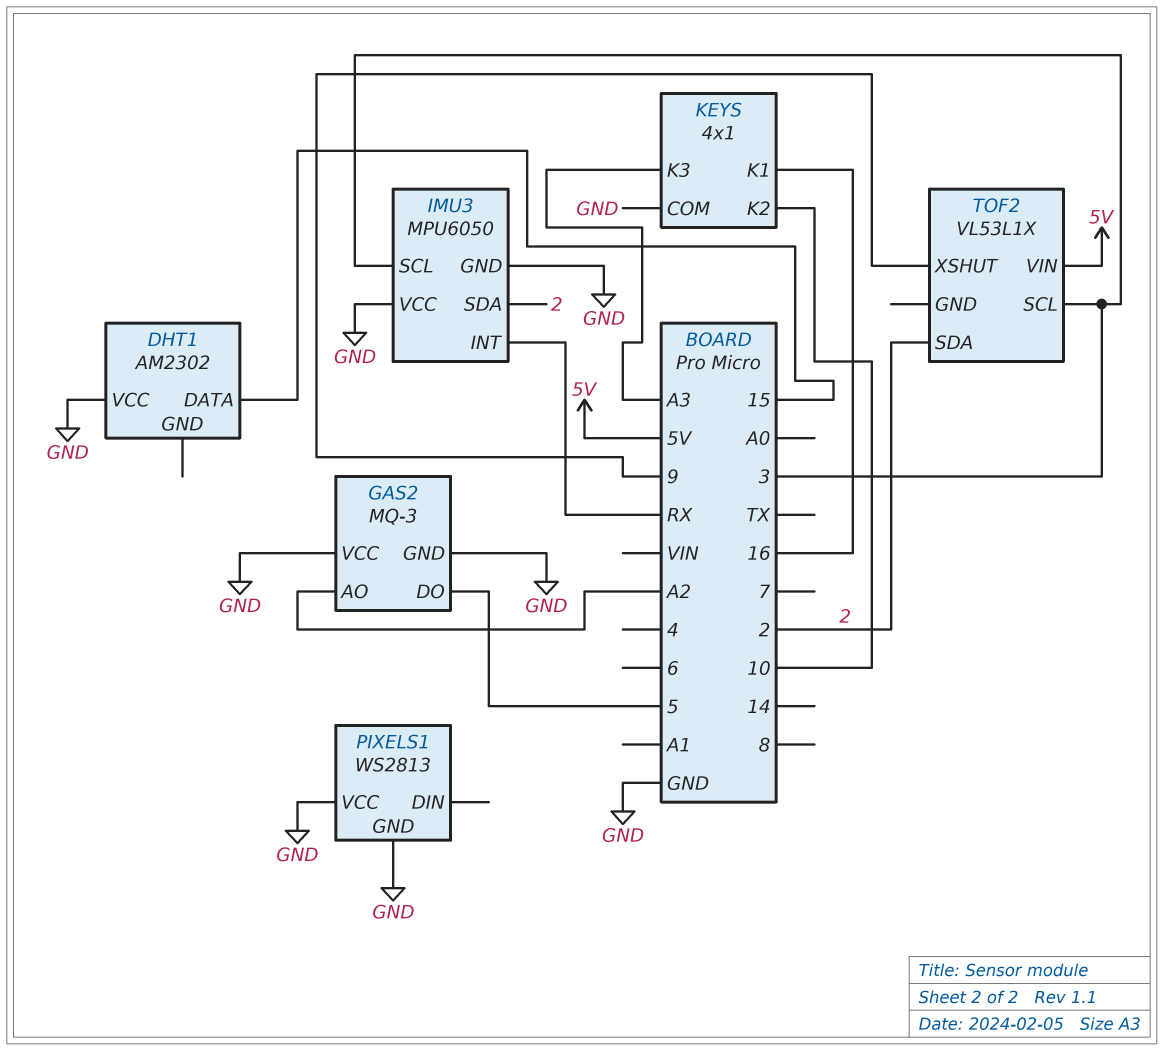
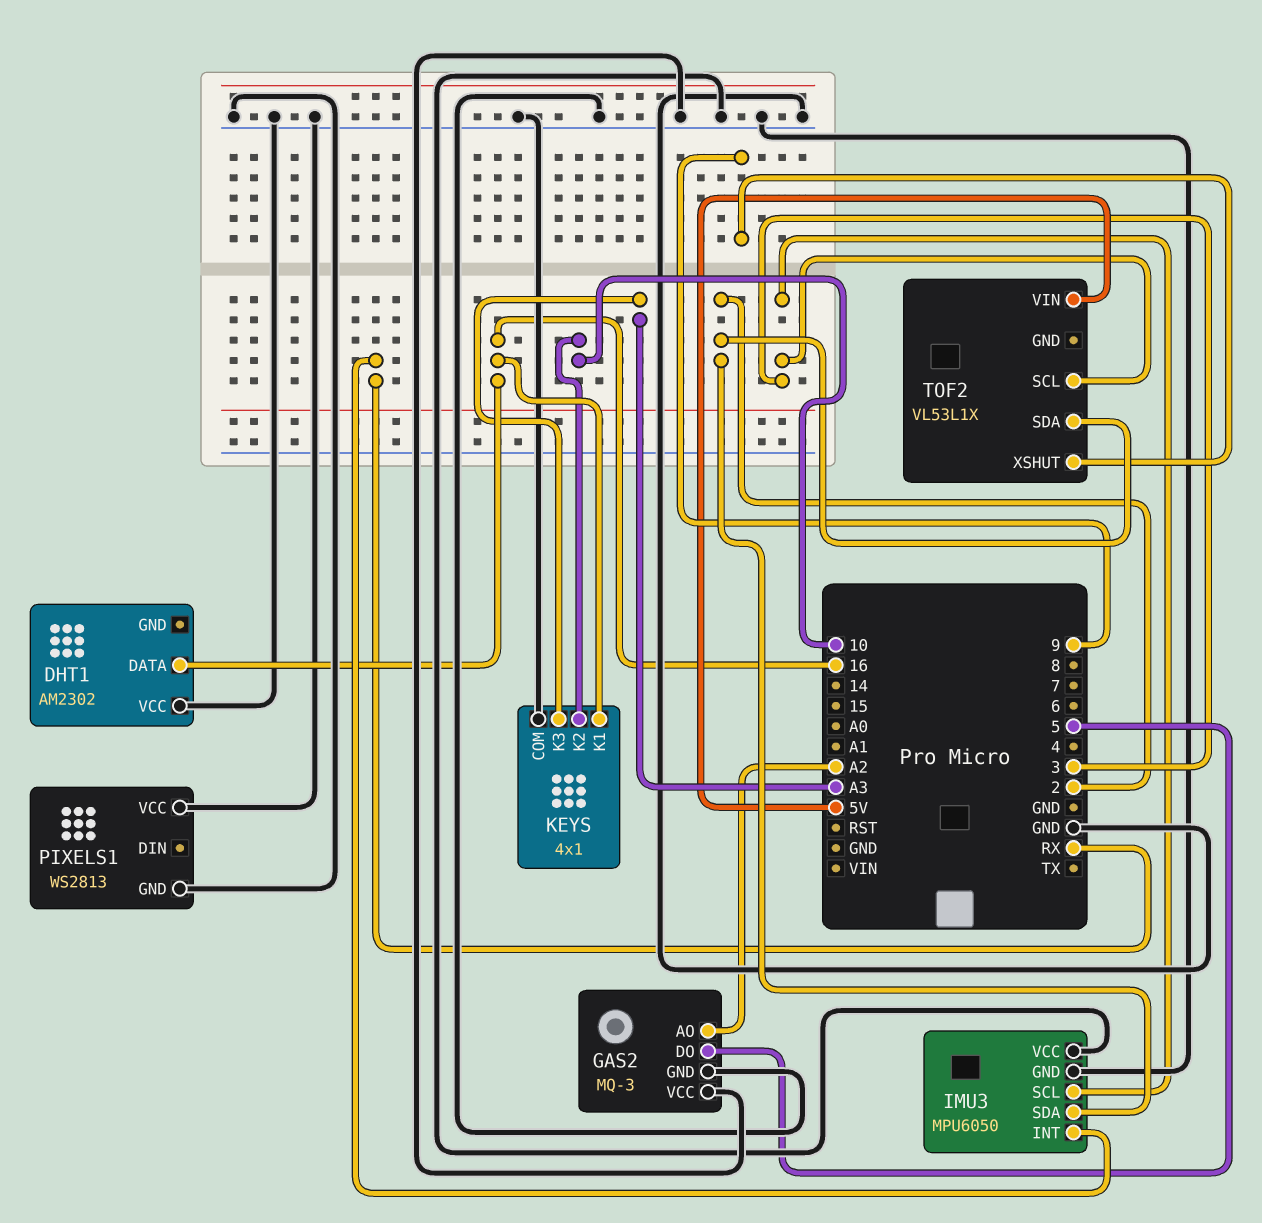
DHT1 pin DATA: 15 -> 16

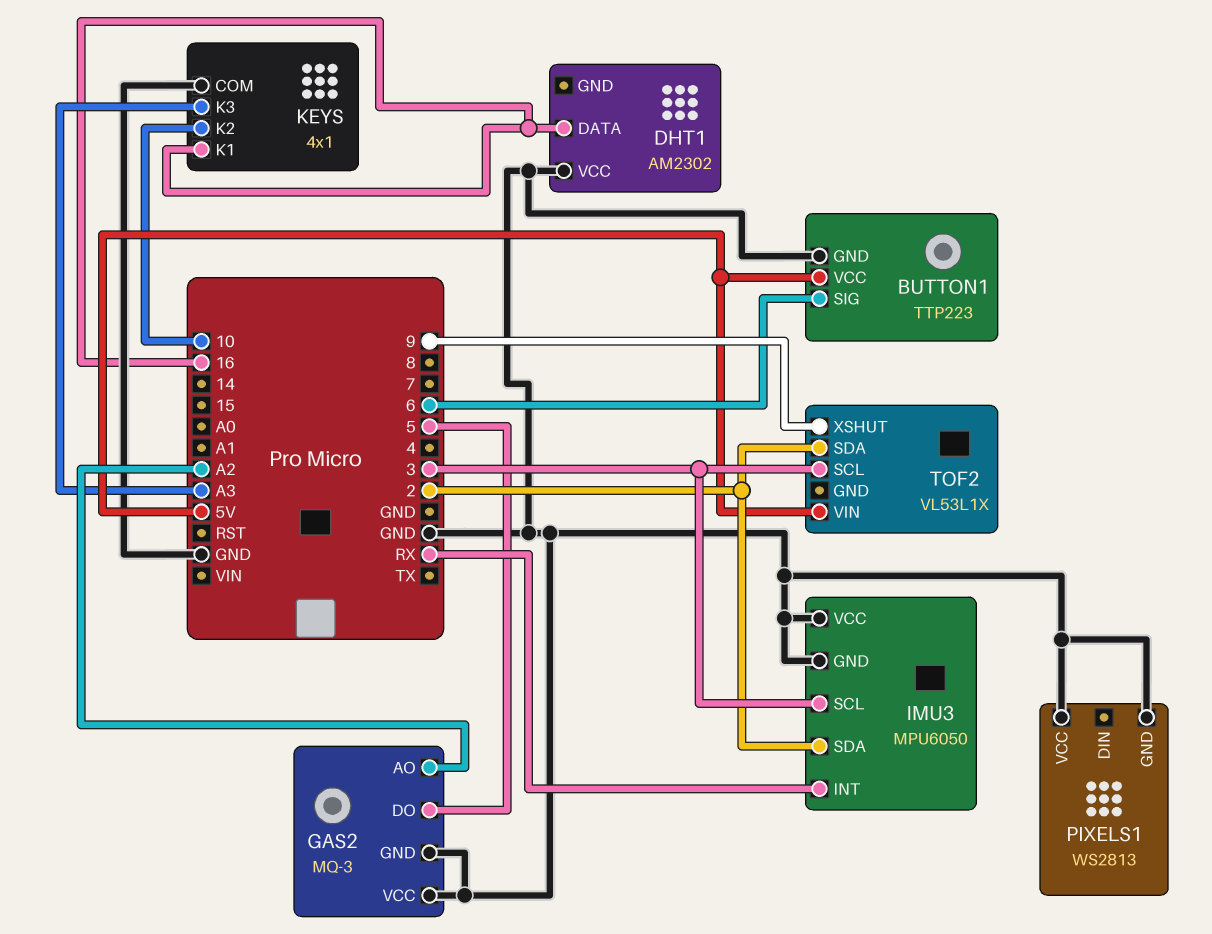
BUTTON1: none -> TTP223
BUTTON1 pin GND: none -> GND
BUTTON1 pin SIG: none -> 6
BUTTON1 pin VCC: none -> 5V

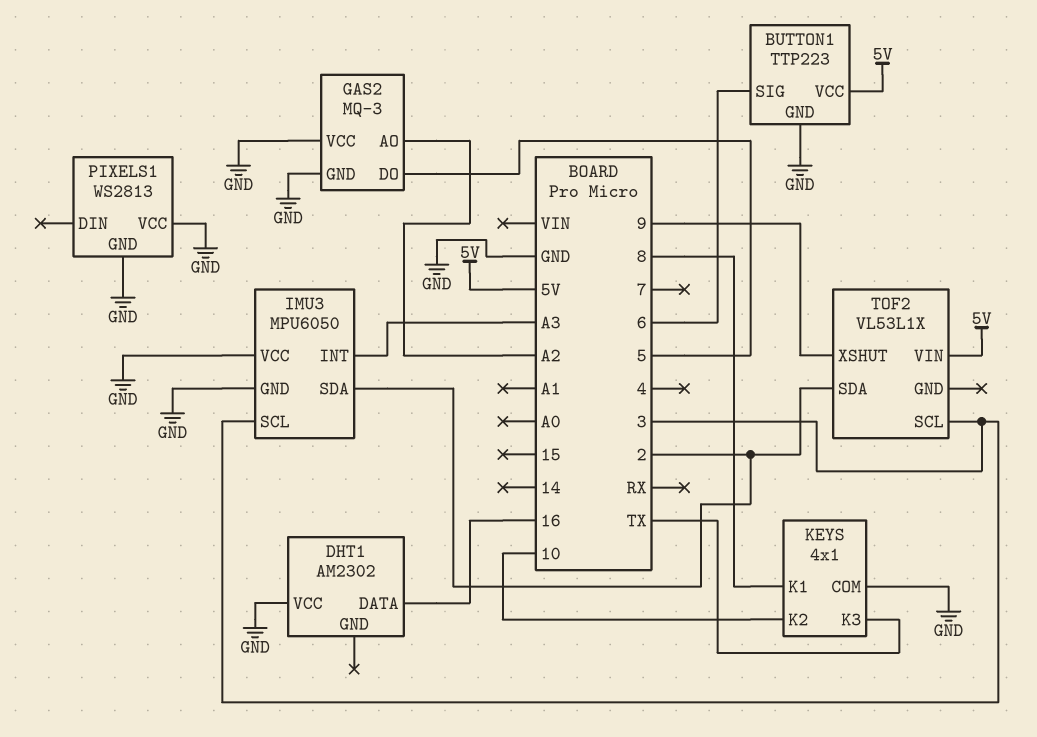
IMU3 pin INT: RX -> A3
KEYS pin K1: 16 -> 8
KEYS pin K3: A3 -> TX

